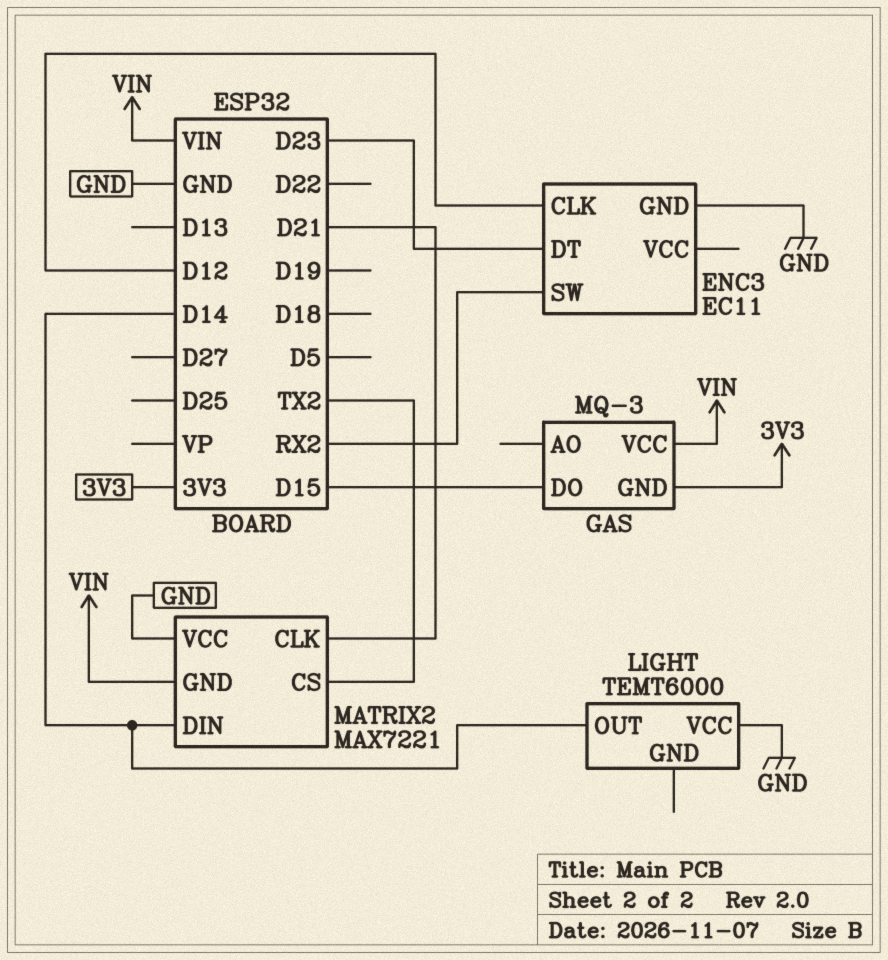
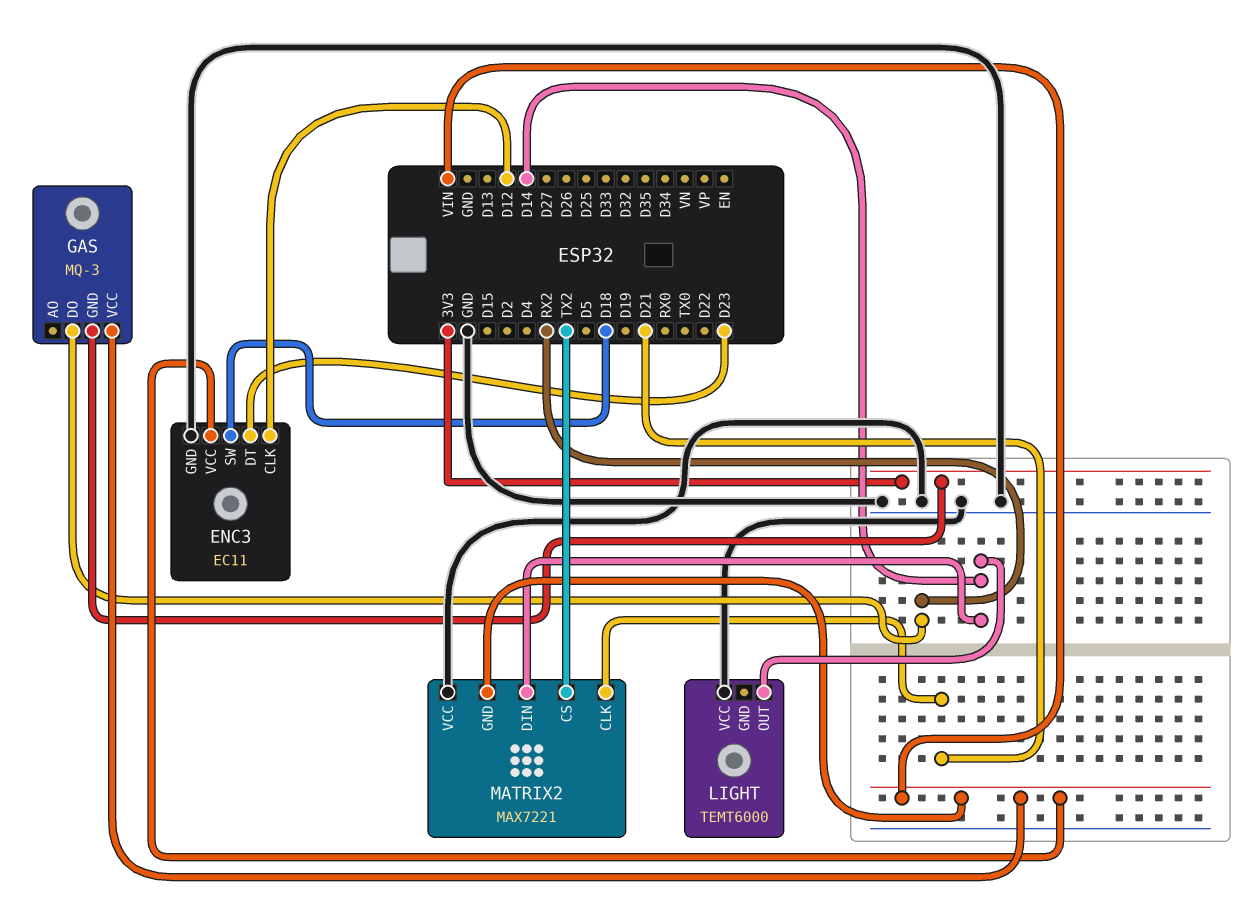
ENC3 pin SW: RX2 -> D18
ENC3 pin VCC: none -> VIN
GAS pin DO: D15 -> RX2

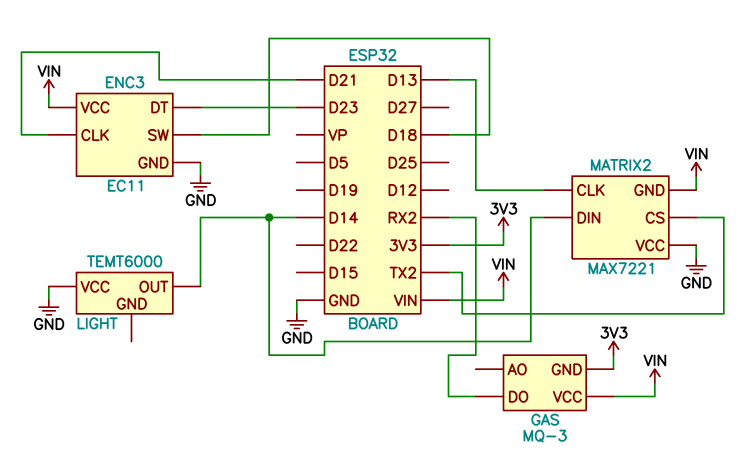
ENC3 pin CLK: D12 -> D21
MATRIX2 pin CLK: D21 -> D13

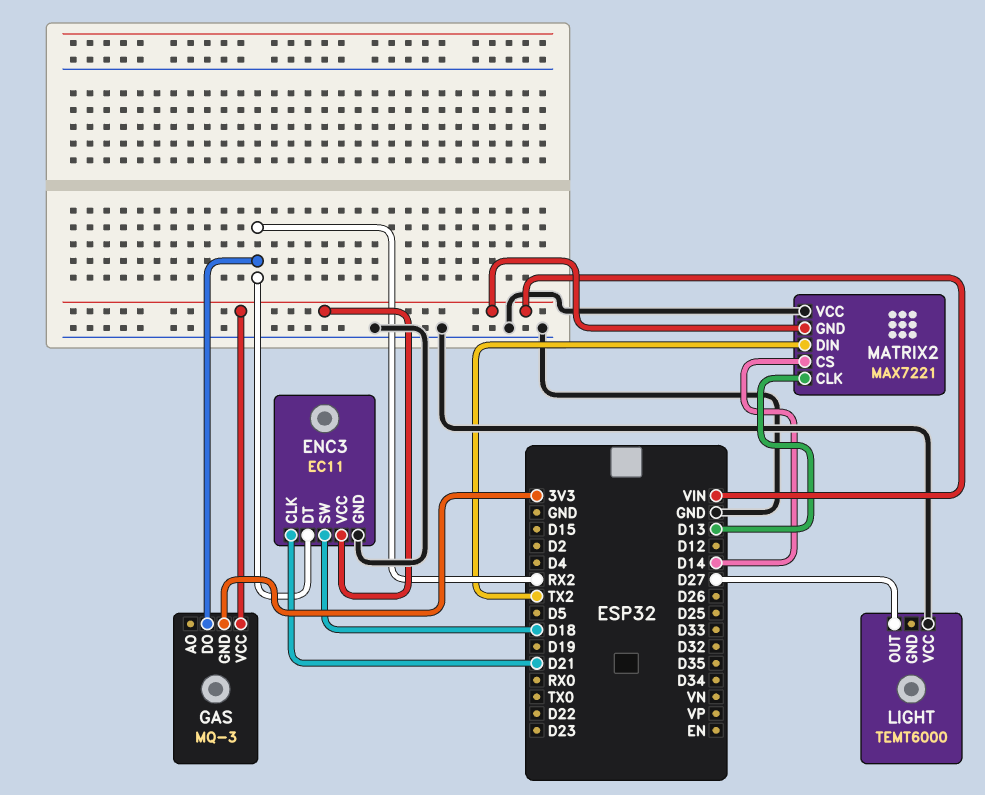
ENC3 pin DT: D23 -> RX2
LIGHT pin OUT: D14 -> D27
MATRIX2 pin CS: TX2 -> D14
MATRIX2 pin DIN: D14 -> TX2

